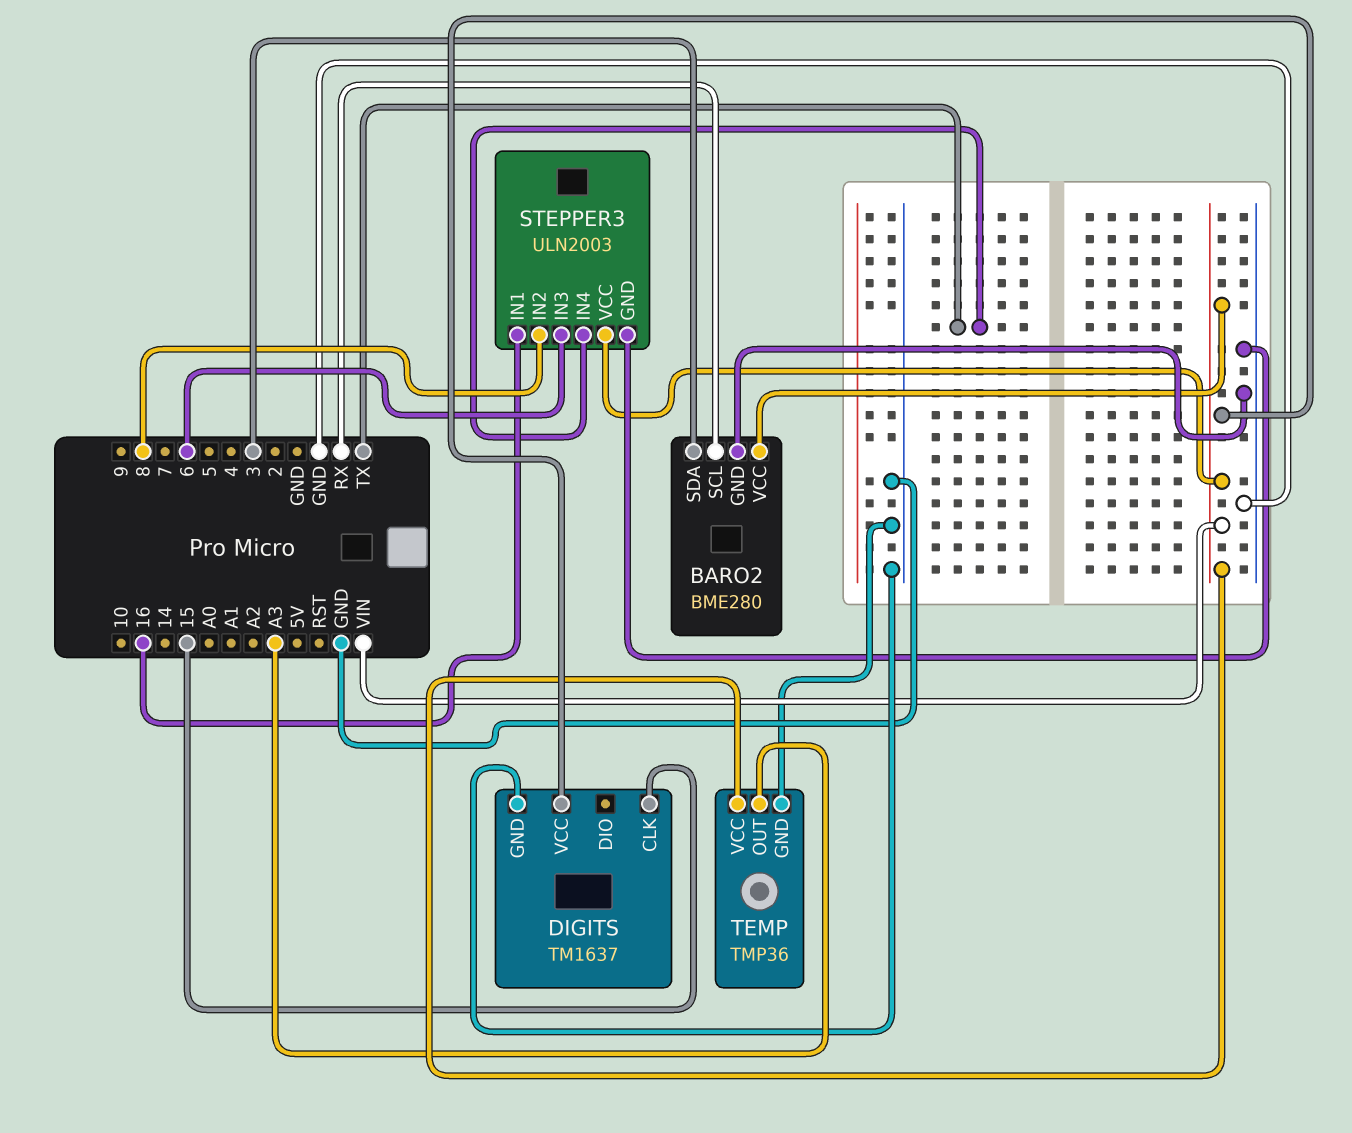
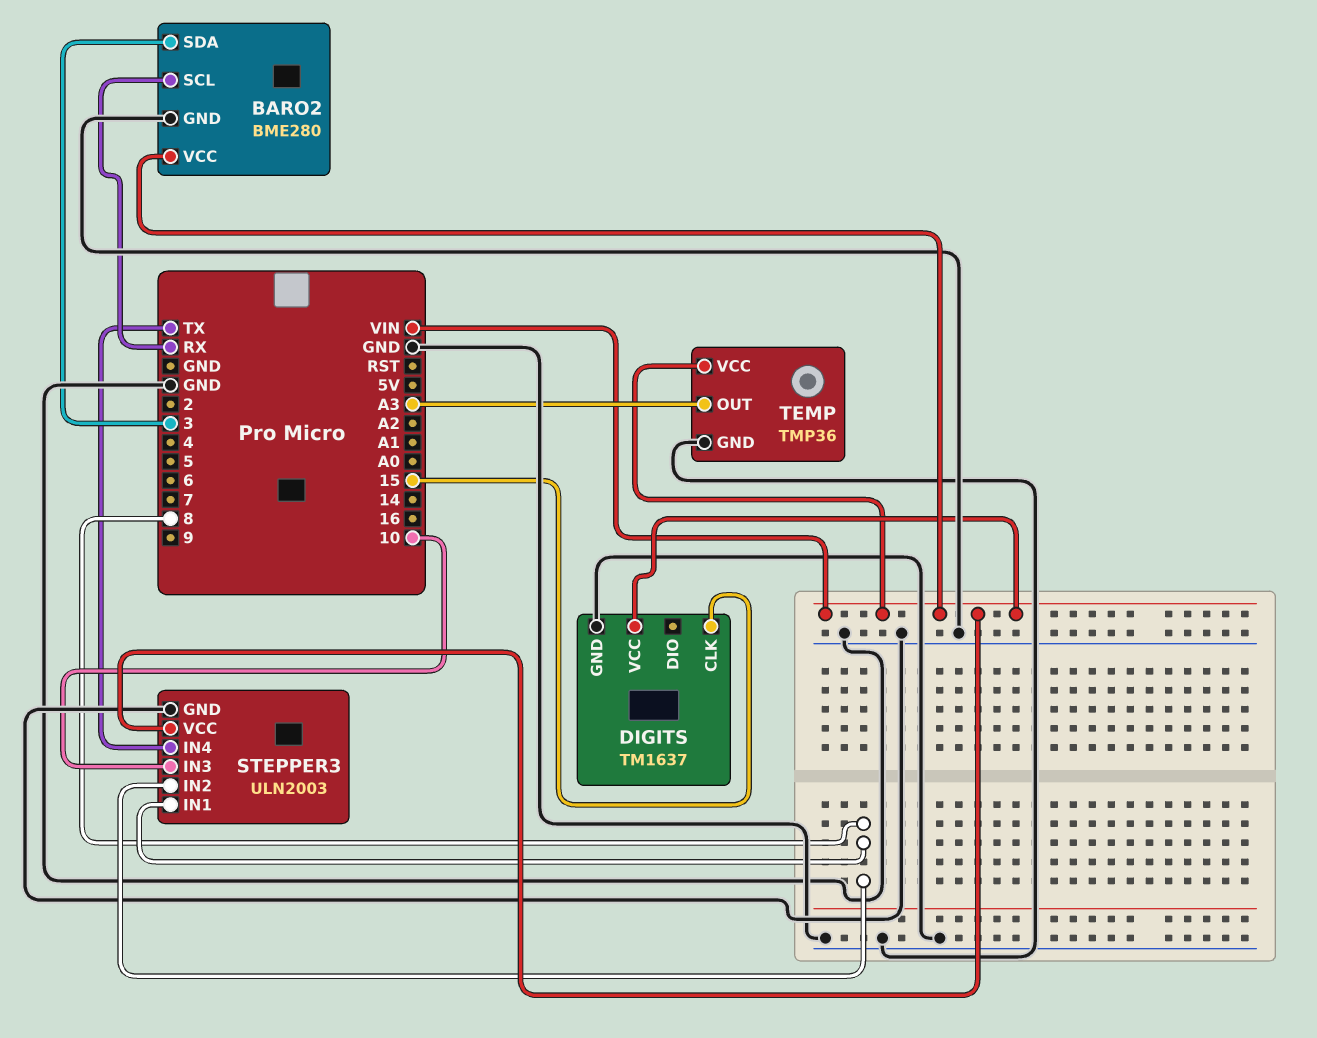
STEPPER3 pin IN1: 16 -> 8
STEPPER3 pin IN3: 6 -> 10

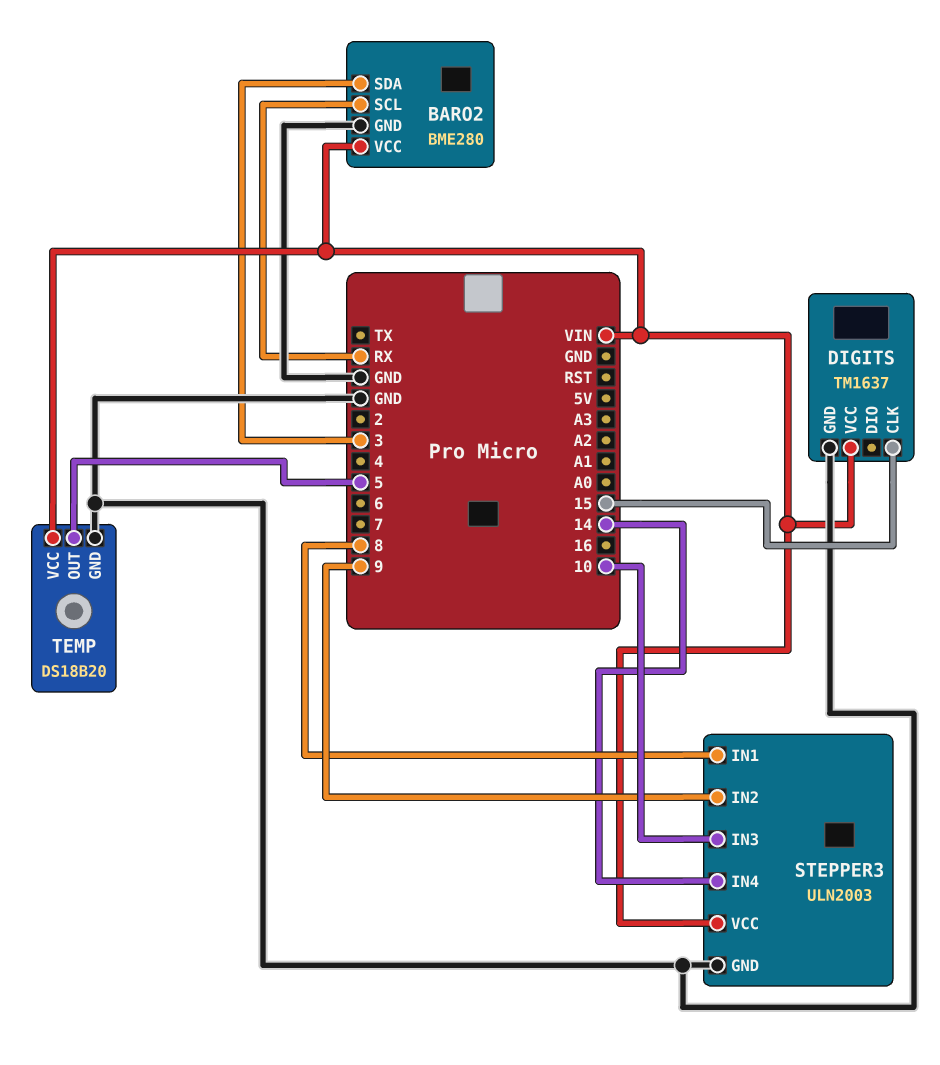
STEPPER3 pin IN2: 8 -> 9
STEPPER3 pin IN4: TX -> 14
TEMP: TMP36 -> DS18B20
TEMP pin OUT: A3 -> 5

